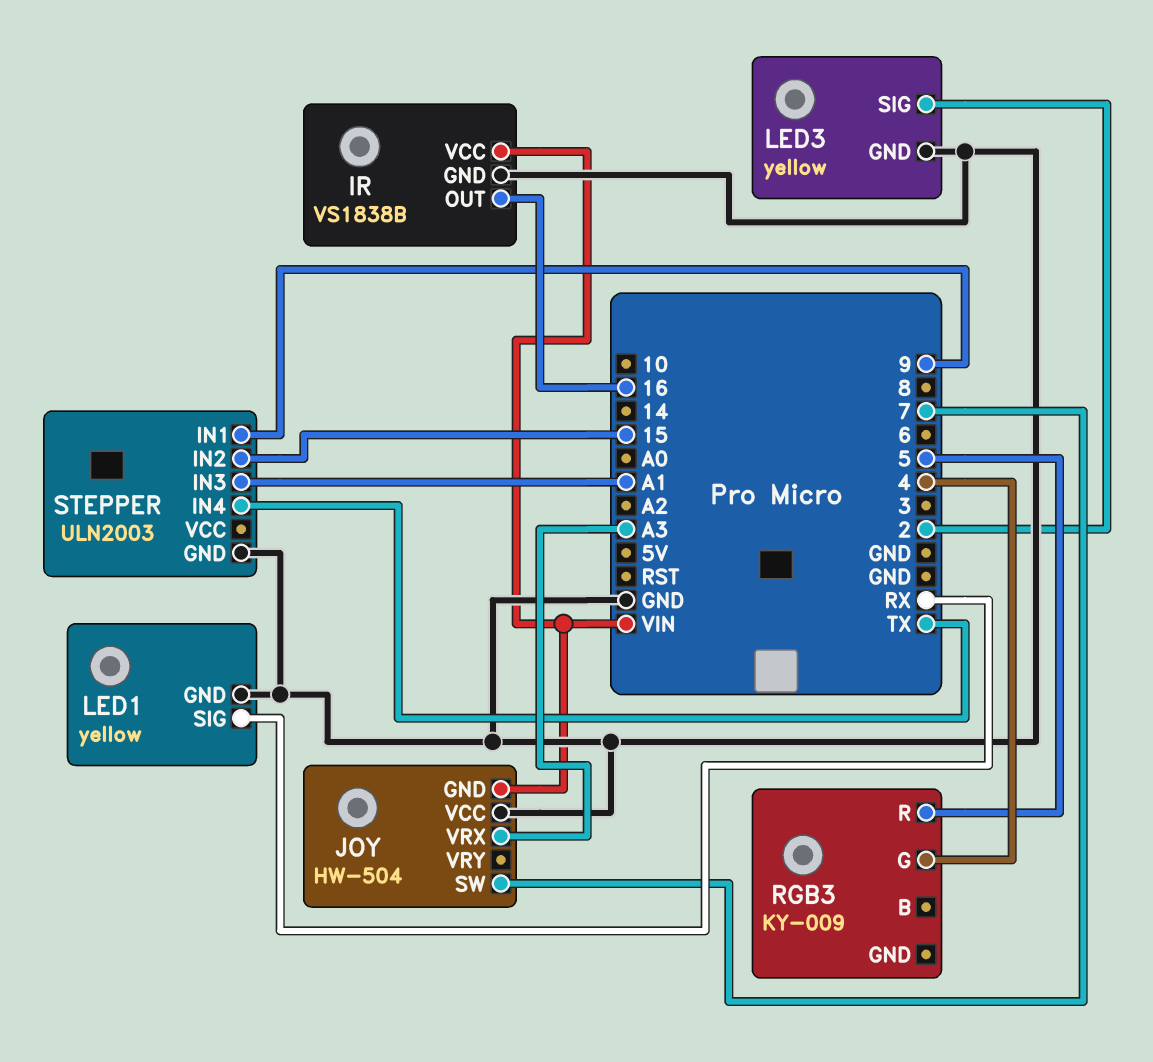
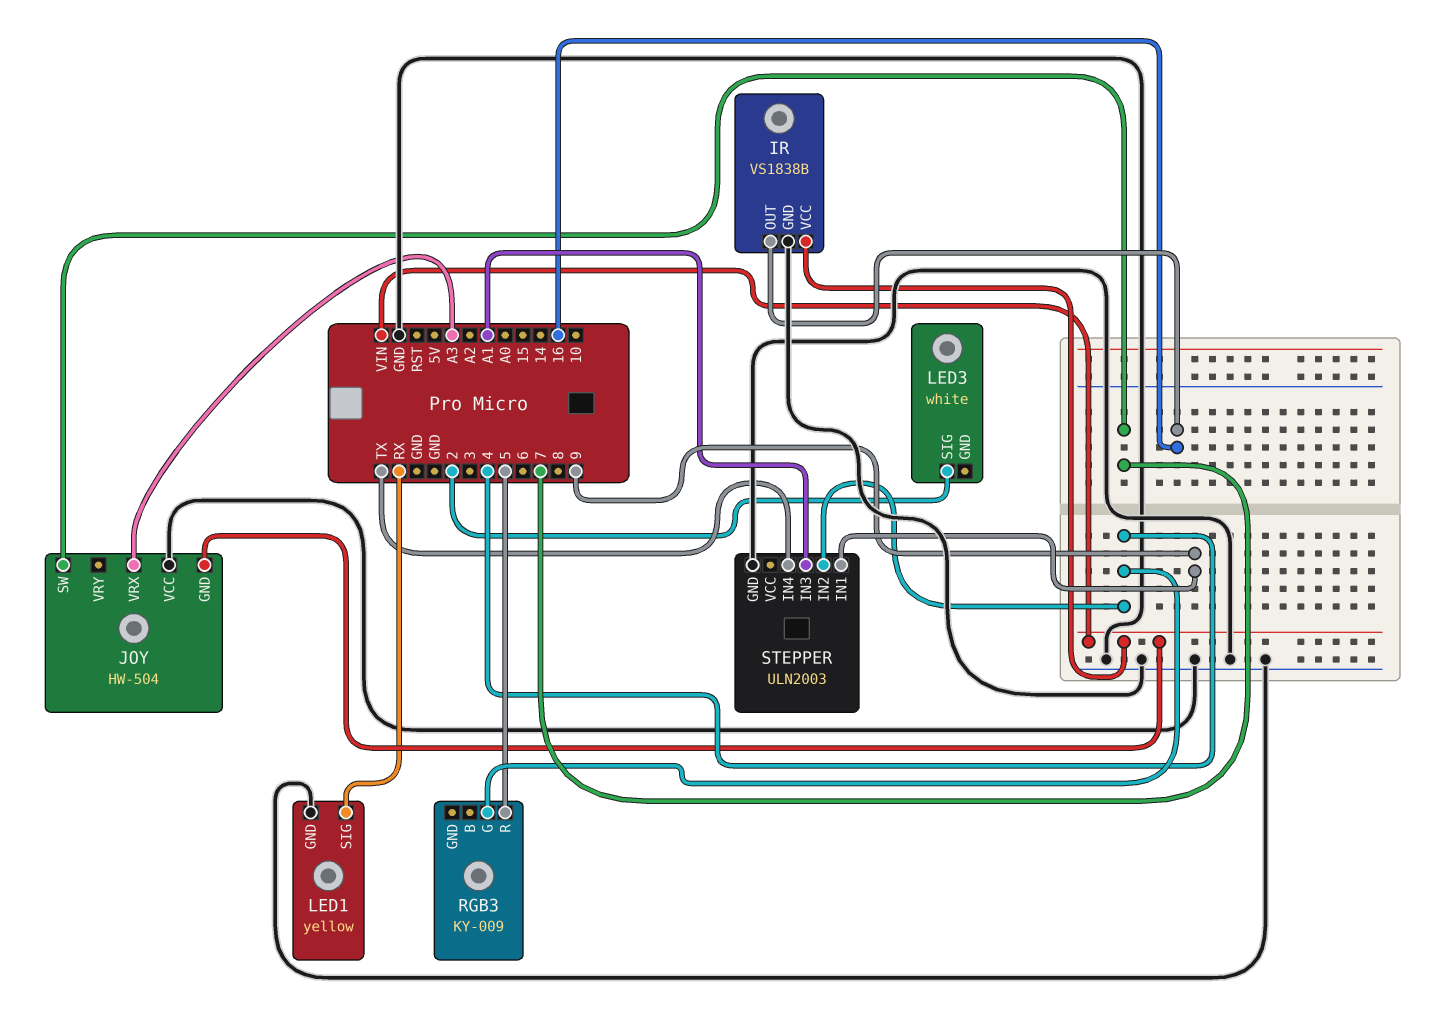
LED3: yellow -> white
LED3 pin GND: GND -> none
STEPPER pin IN2: 15 -> 4

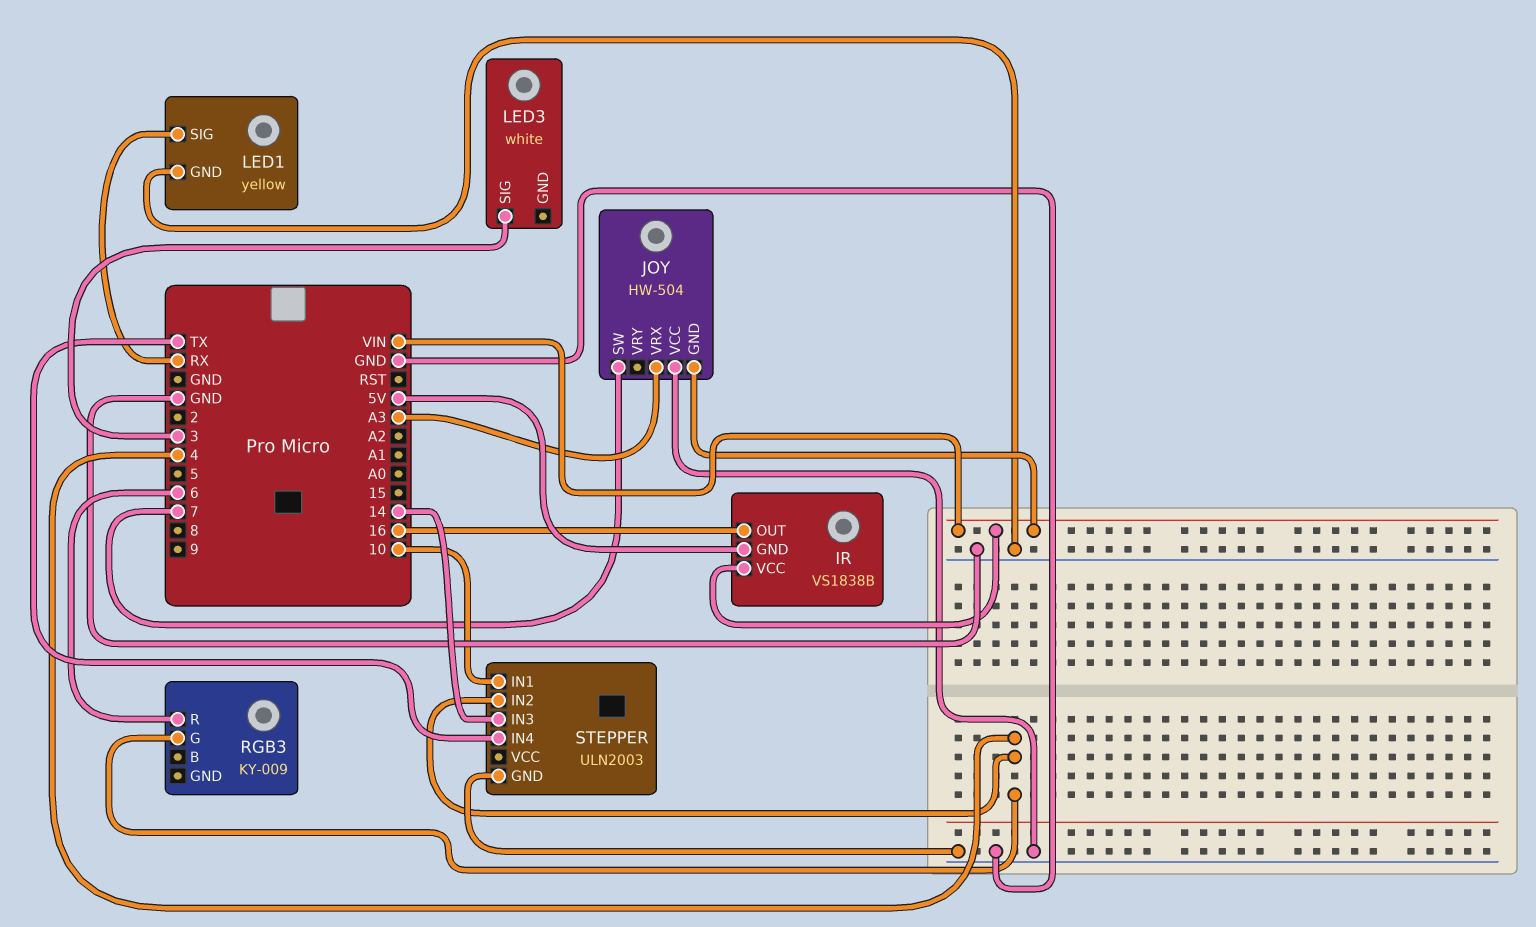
IR pin GND: GND -> 5V
LED3 pin SIG: 2 -> 3
RGB3 pin R: 5 -> 6
STEPPER pin IN1: 9 -> 10
STEPPER pin IN3: A1 -> 14

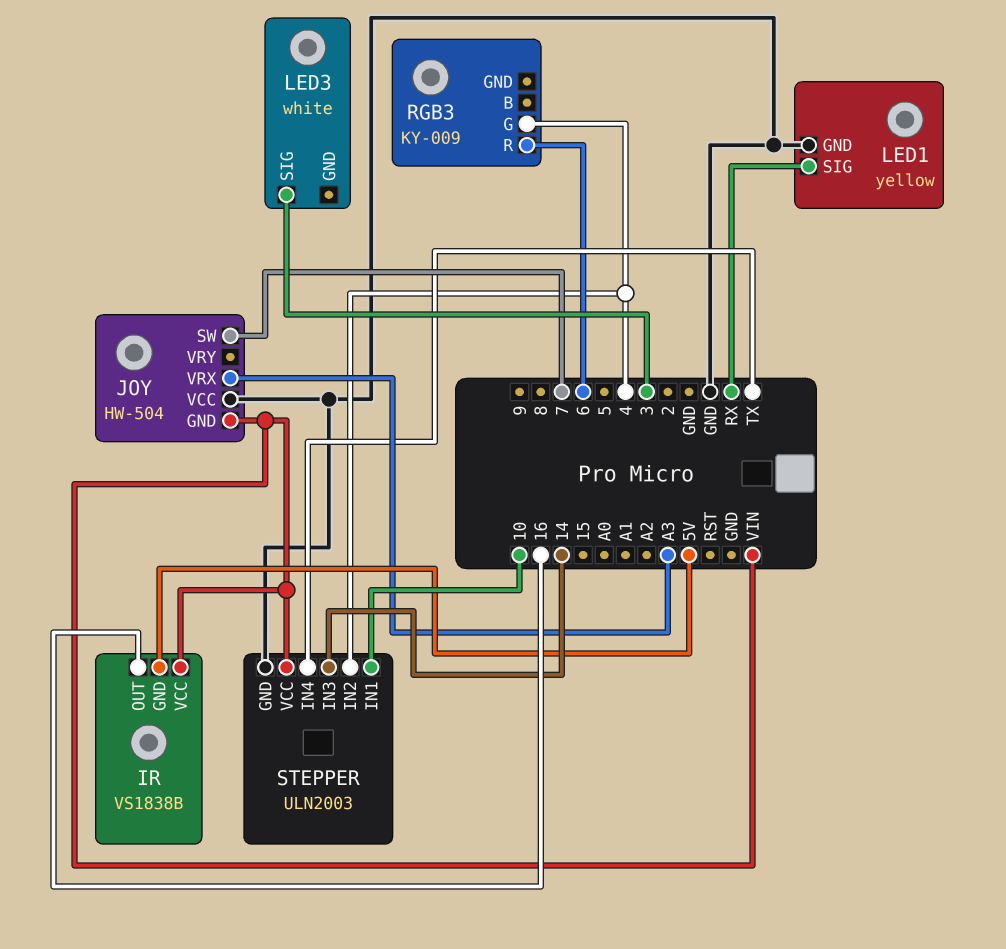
STEPPER pin VCC: none -> VIN

